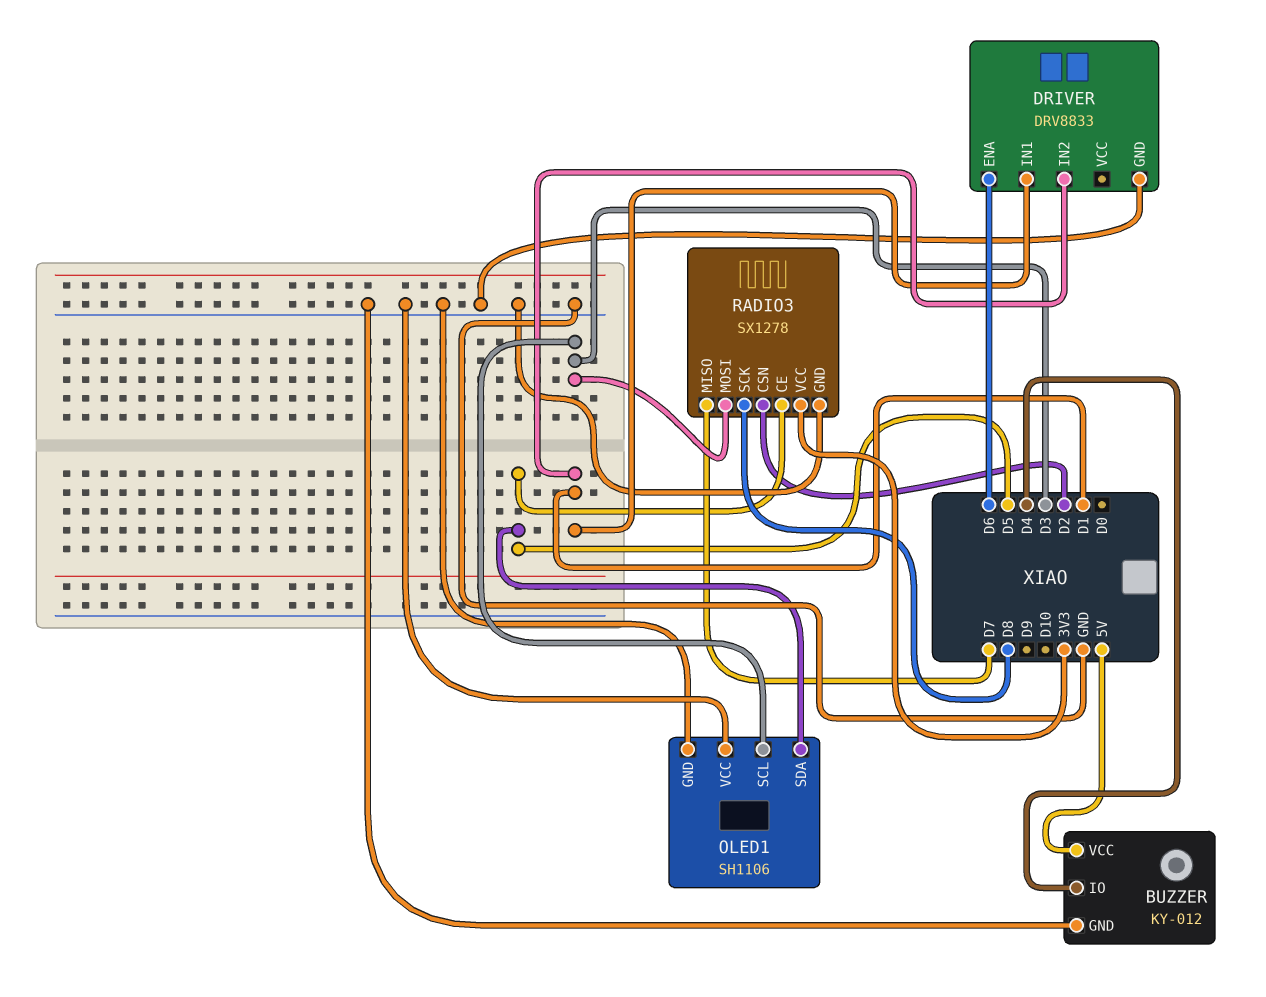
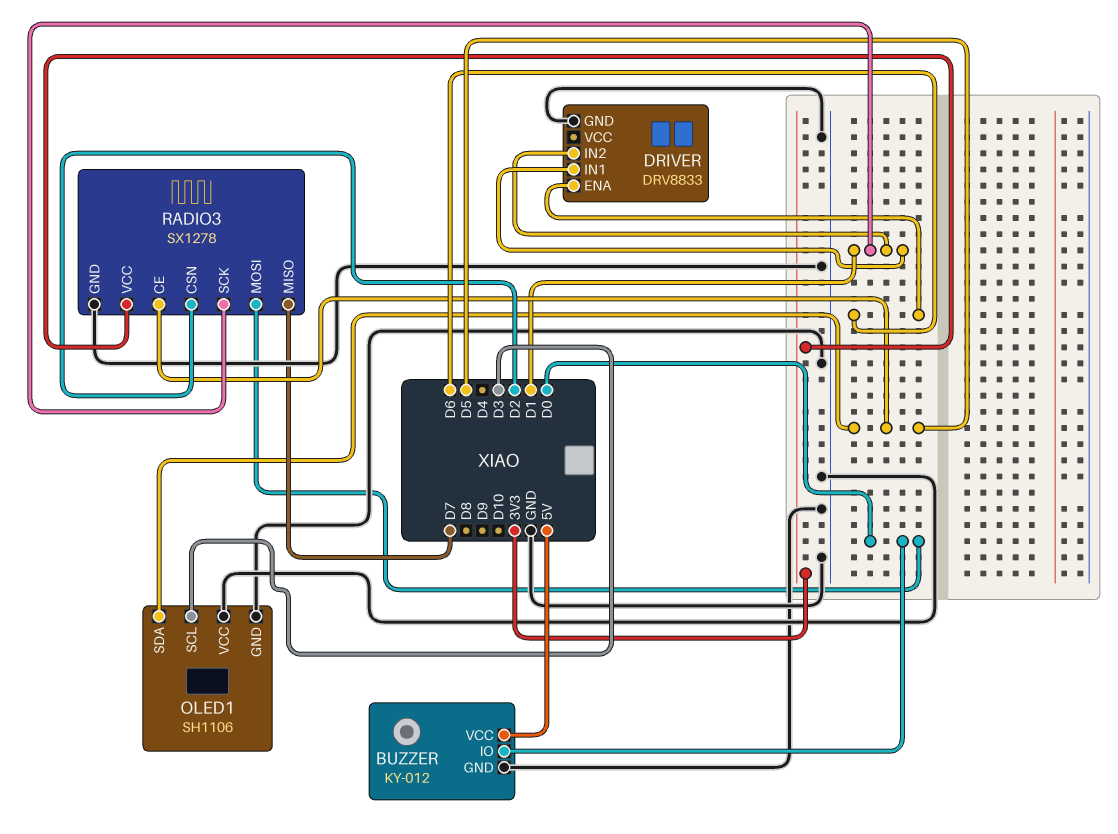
BUZZER pin IO: D4 -> D0
RADIO3 pin MOSI: D3 -> D0
RADIO3 pin SCK: D8 -> D1

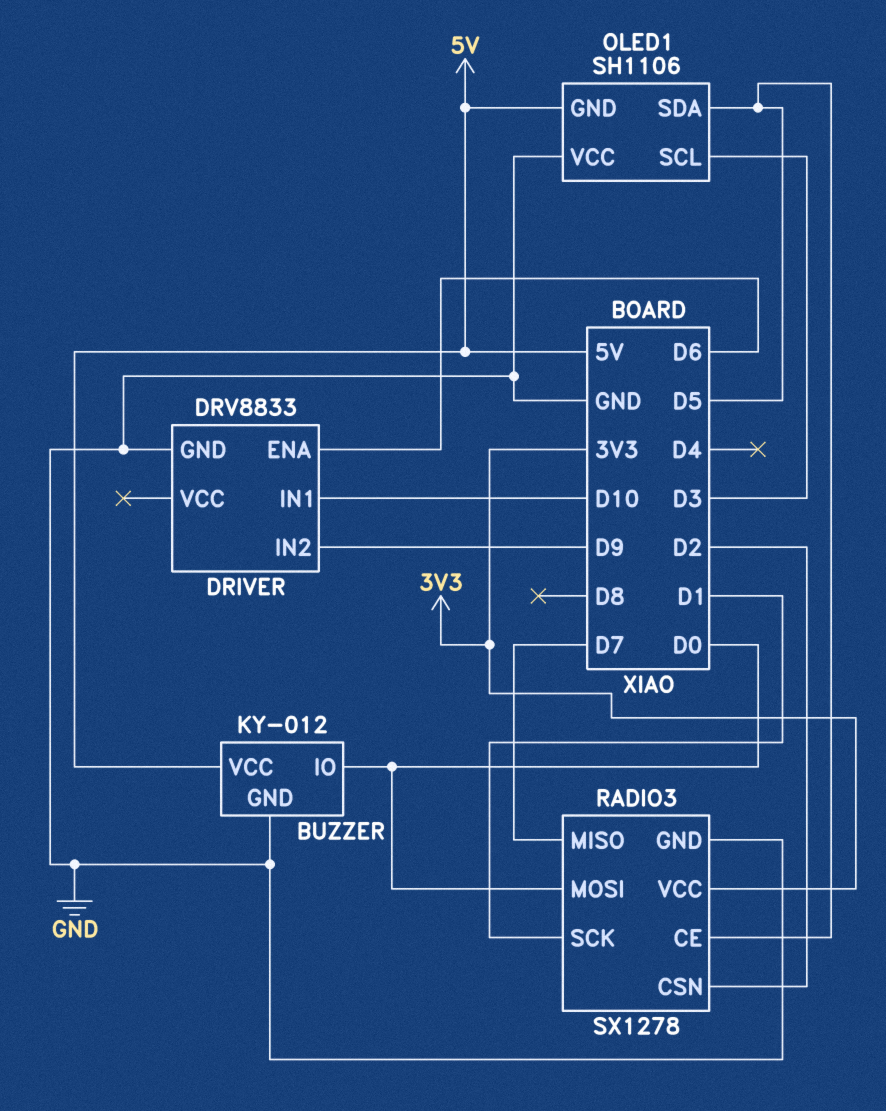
DRIVER pin IN1: D1 -> D10
DRIVER pin IN2: D1 -> D9
OLED1 pin GND: GND -> 5V

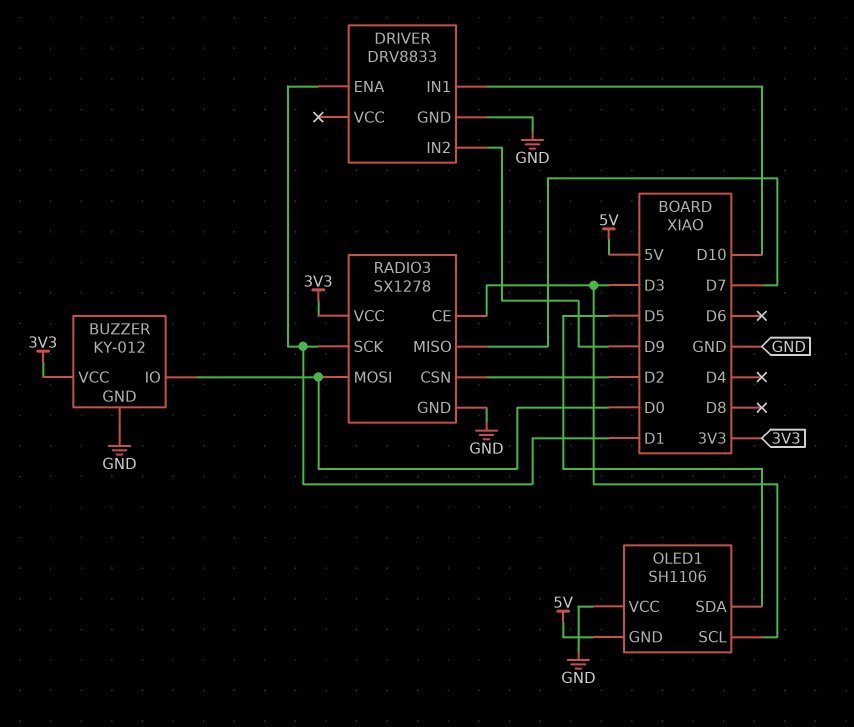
BUZZER pin VCC: 5V -> 3V3
DRIVER pin ENA: D6 -> D1
RADIO3 pin CE: D5 -> D3

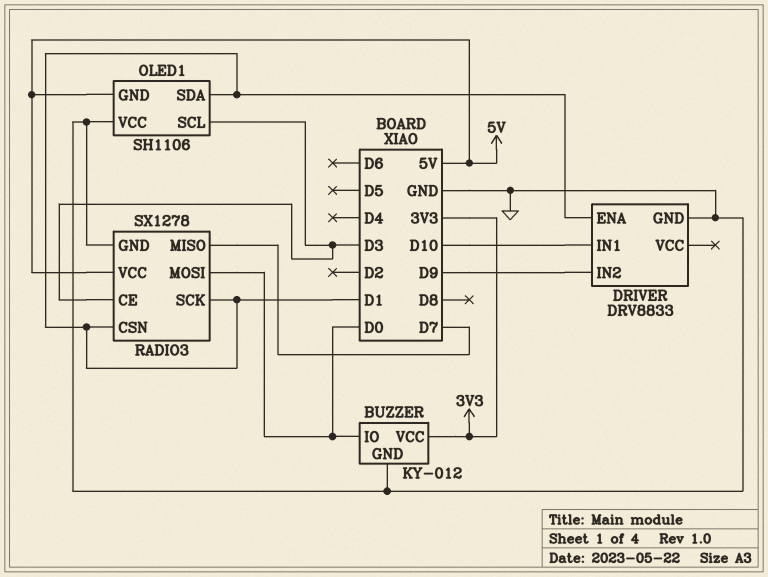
OLED1 pin SDA: D5 -> D1
RADIO3 pin CSN: D2 -> D1
RADIO3 pin VCC: 3V3 -> 5V

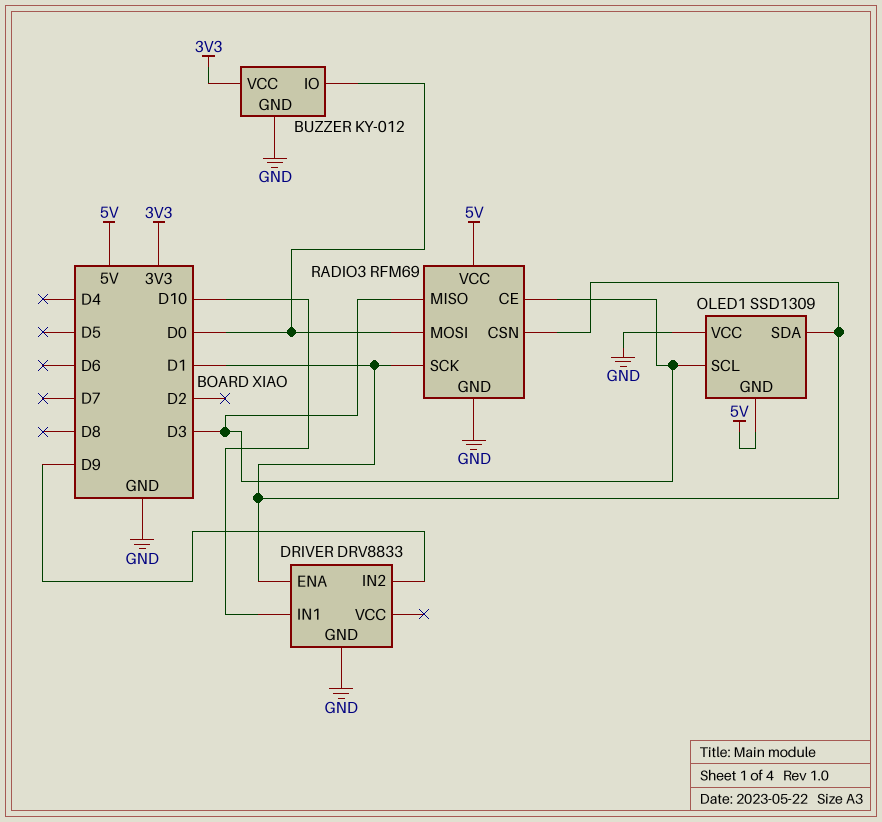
OLED1: SH1106 -> SSD1309
RADIO3: SX1278 -> RFM69
RADIO3 pin MISO: D7 -> D3

